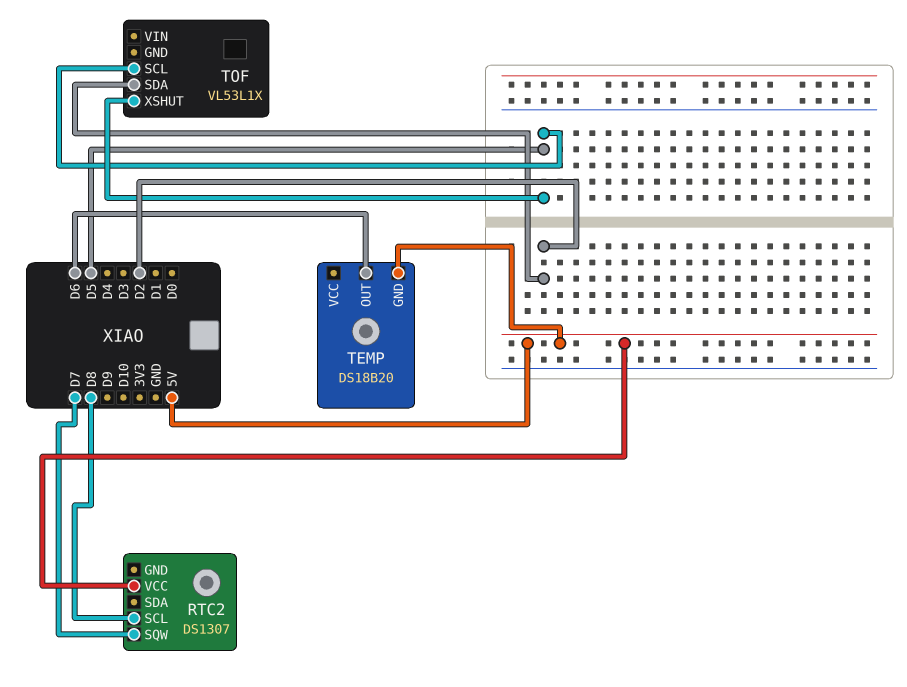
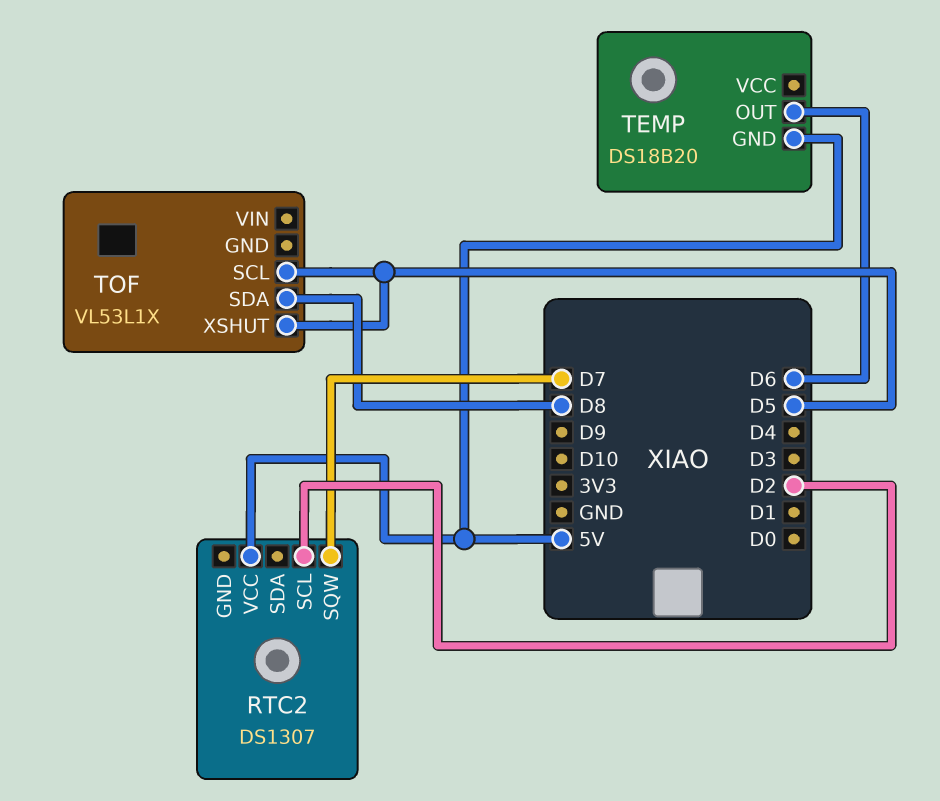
RTC2 pin SCL: D8 -> D2
TOF pin SDA: D2 -> D8

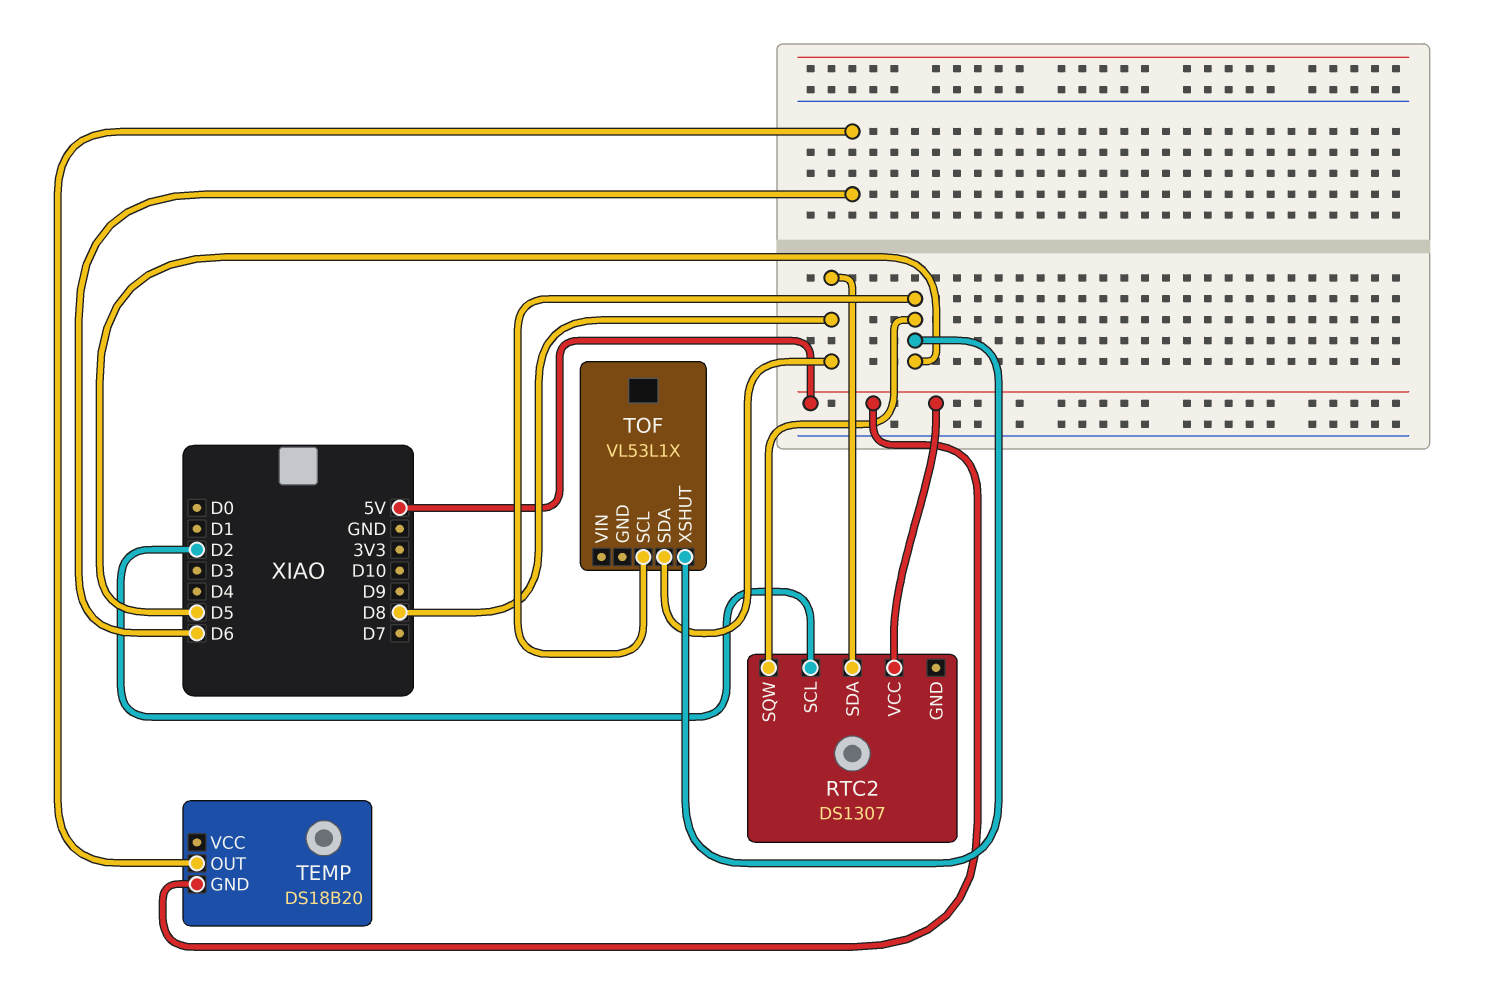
RTC2 pin SDA: none -> D8
RTC2 pin SQW: D7 -> D5

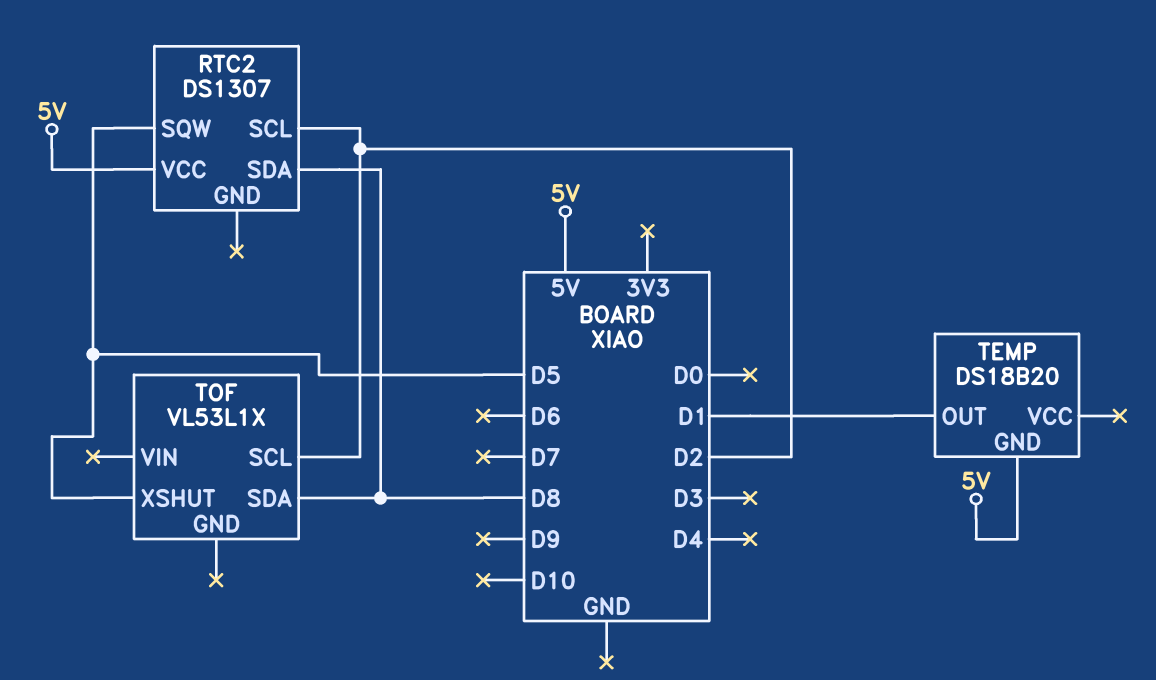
TEMP pin OUT: D6 -> D1
TOF pin SCL: D5 -> D2

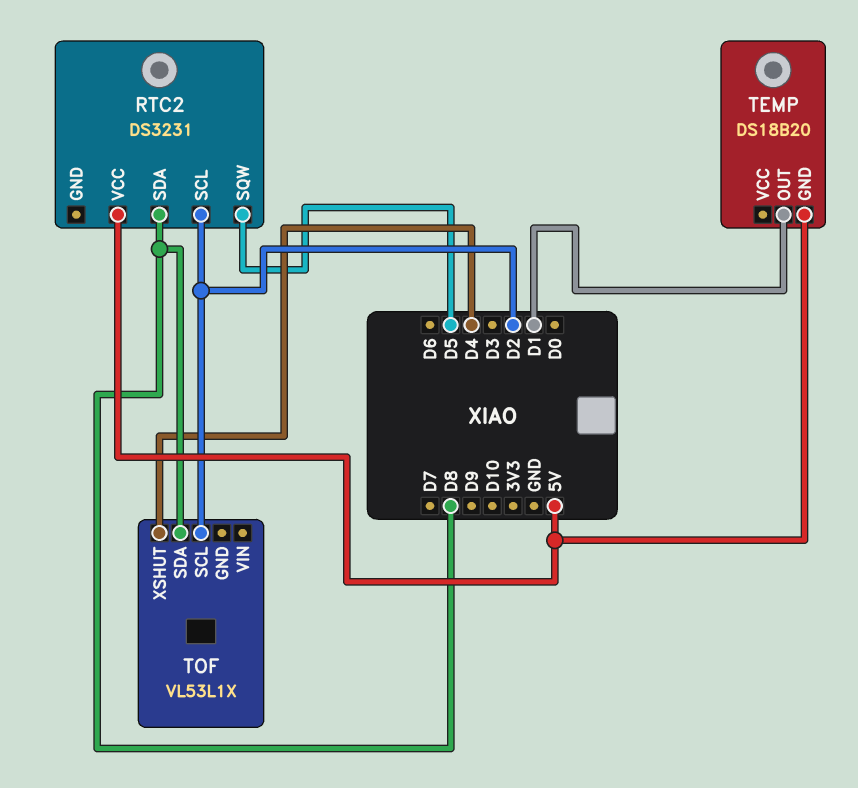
RTC2: DS1307 -> DS3231
TOF pin XSHUT: D5 -> D4

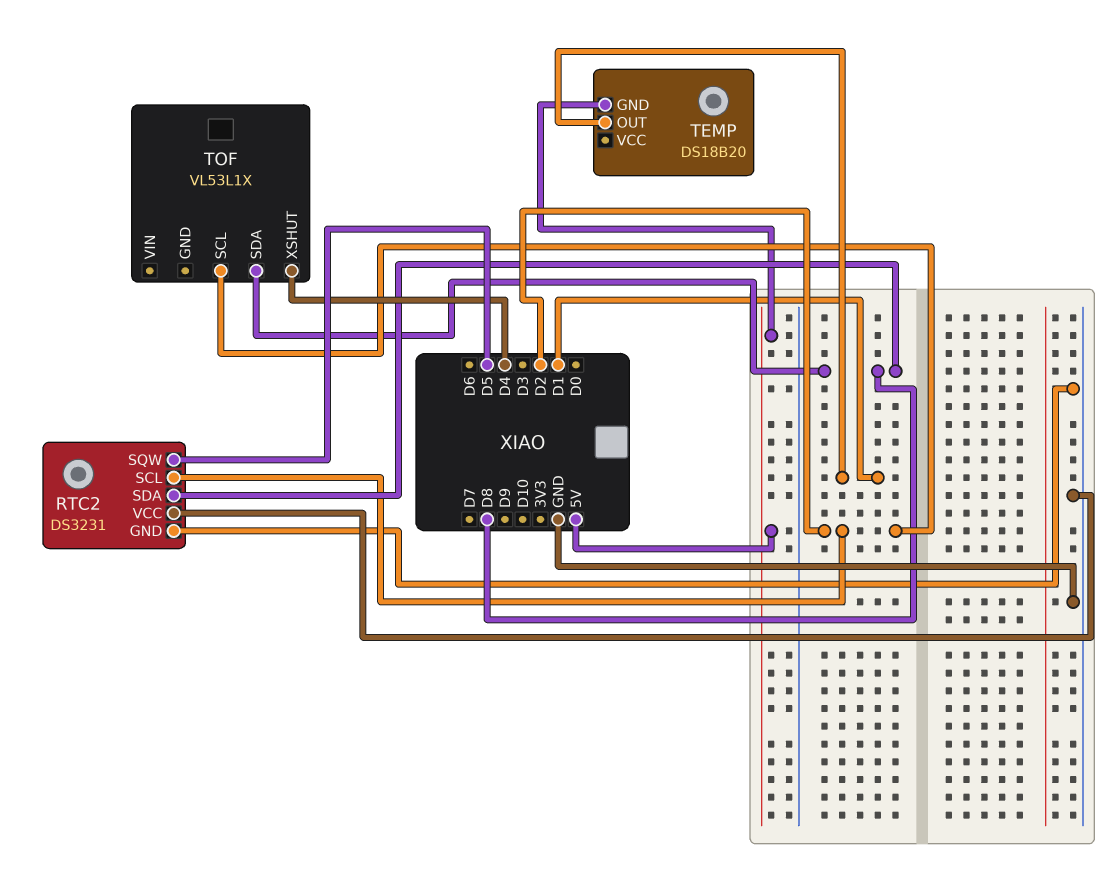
RTC2 pin GND: none -> GND
RTC2 pin VCC: 5V -> GND

